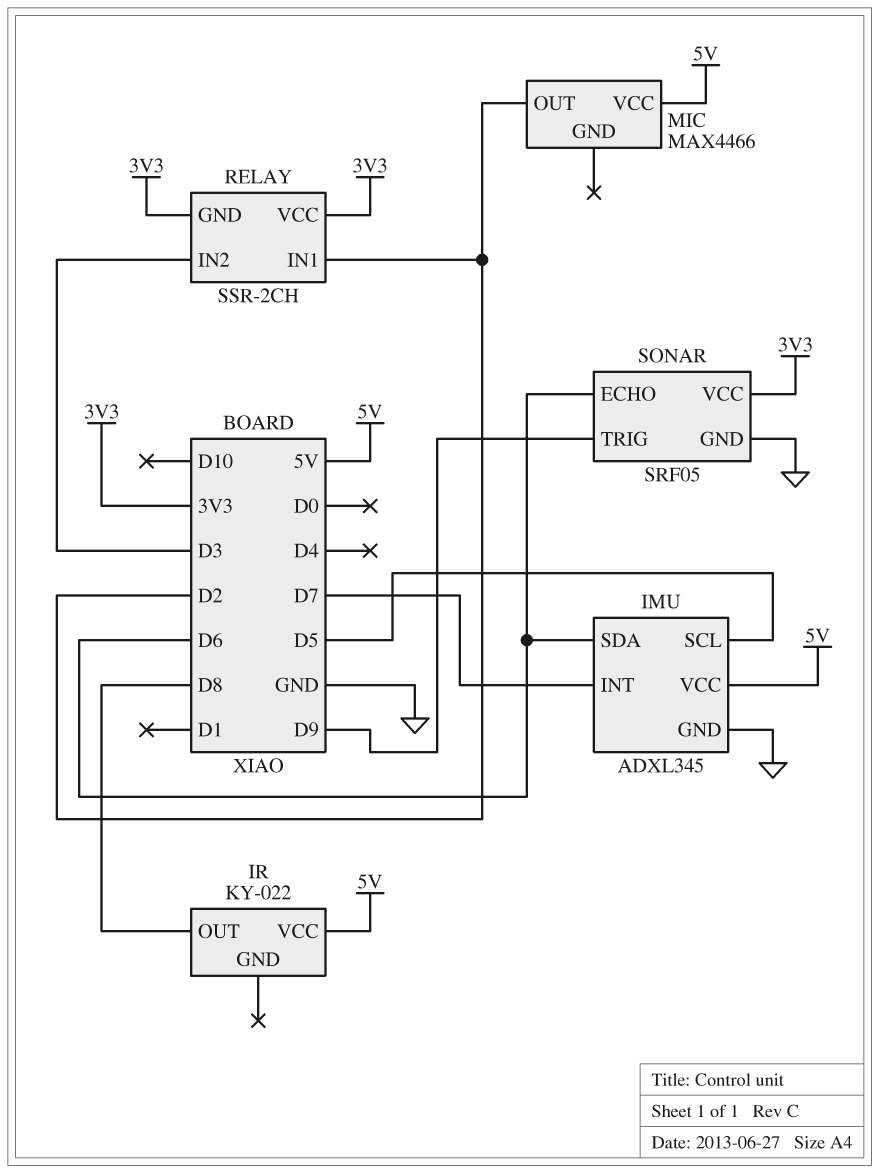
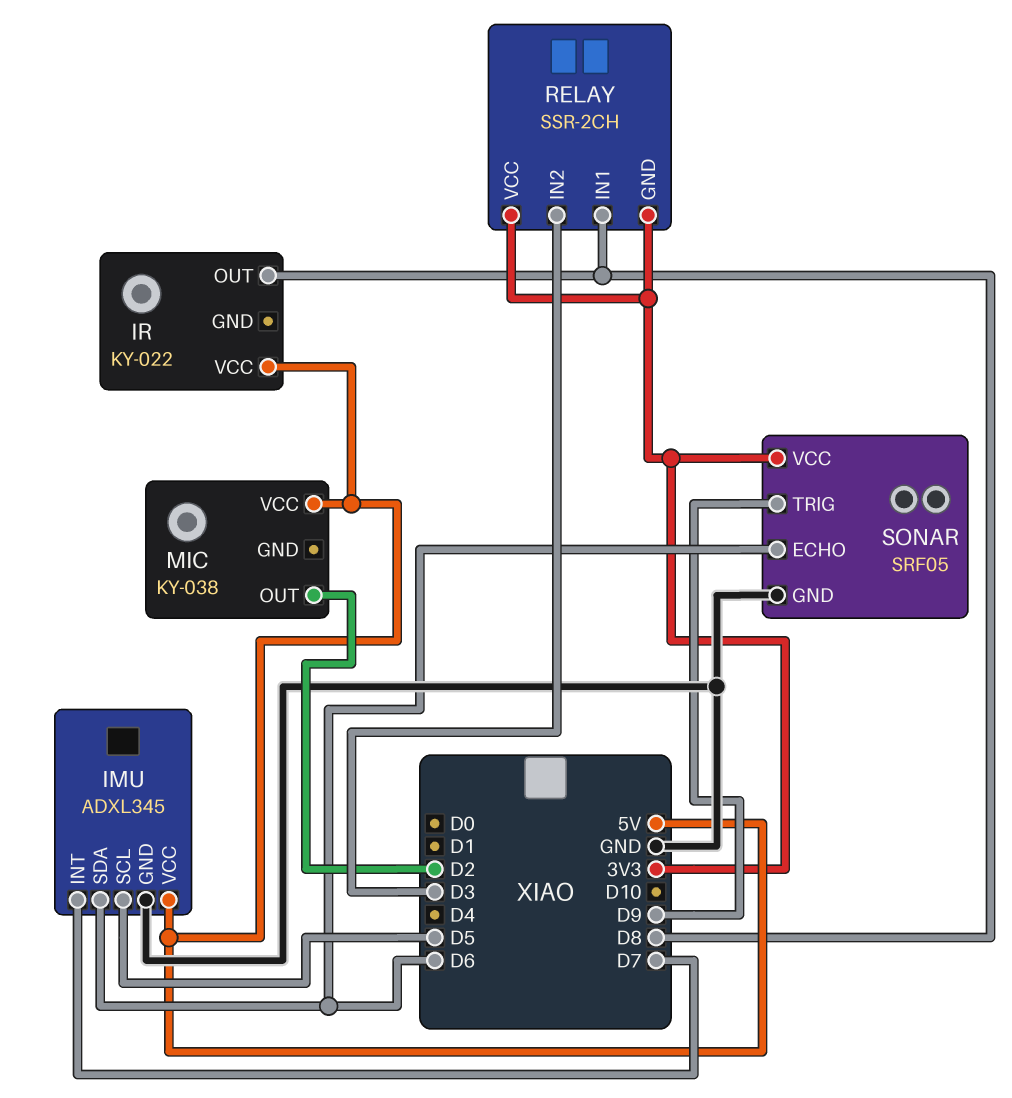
MIC: MAX4466 -> KY-038
RELAY pin IN1: D2 -> D8

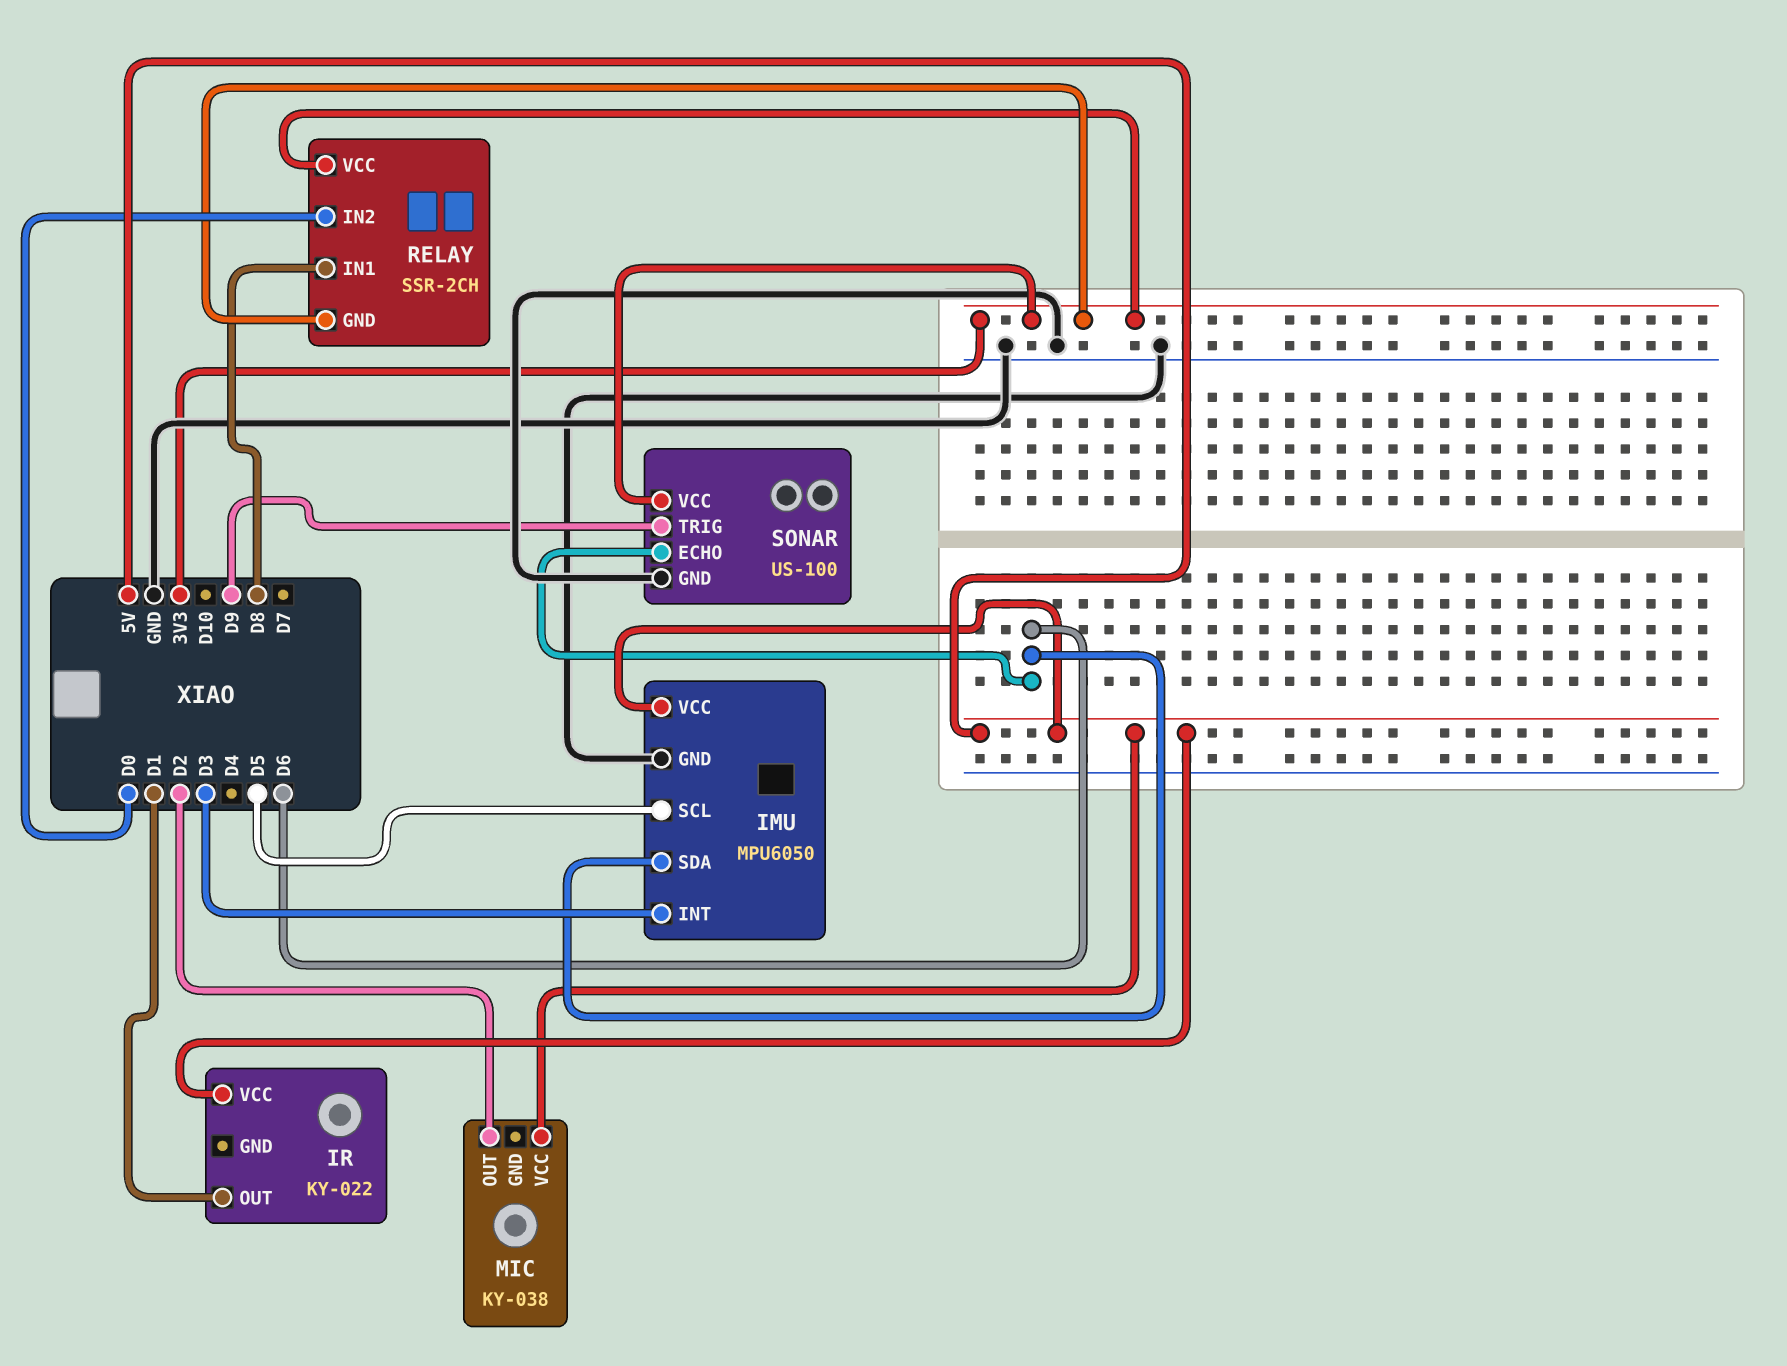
IMU: ADXL345 -> MPU6050
IMU pin INT: D7 -> D3
IR pin OUT: D8 -> D1
RELAY pin IN2: D3 -> D0
SONAR: SRF05 -> US-100

